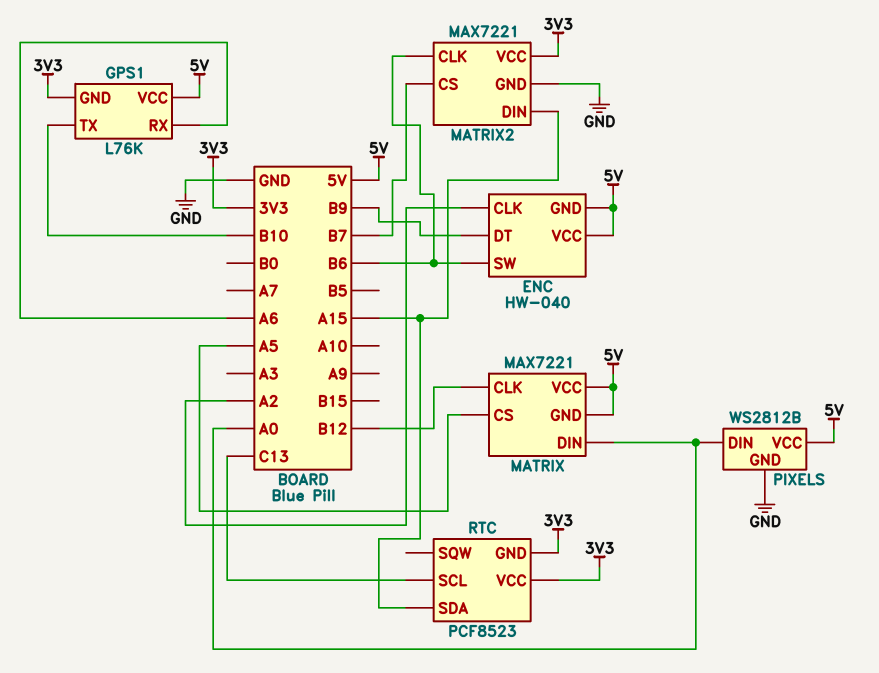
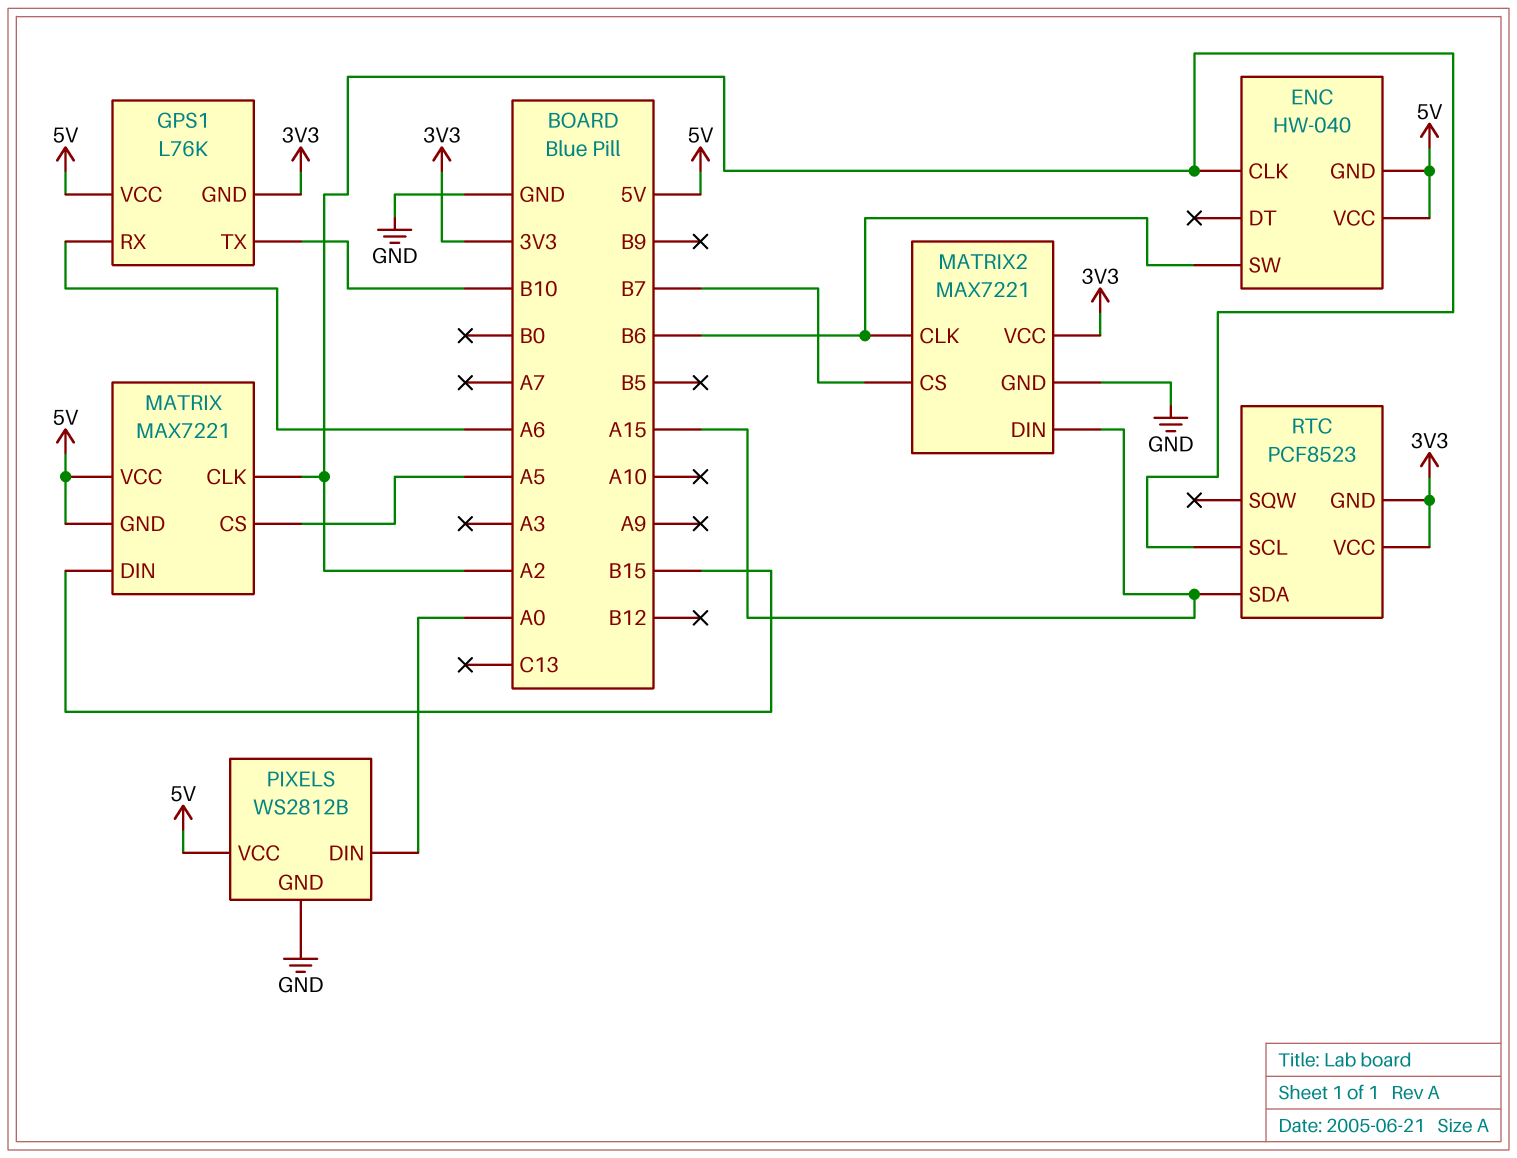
ENC pin DT: B9 -> none
MATRIX pin CLK: B12 -> A2
MATRIX pin DIN: A0 -> B15
RTC pin SCL: C13 -> A2

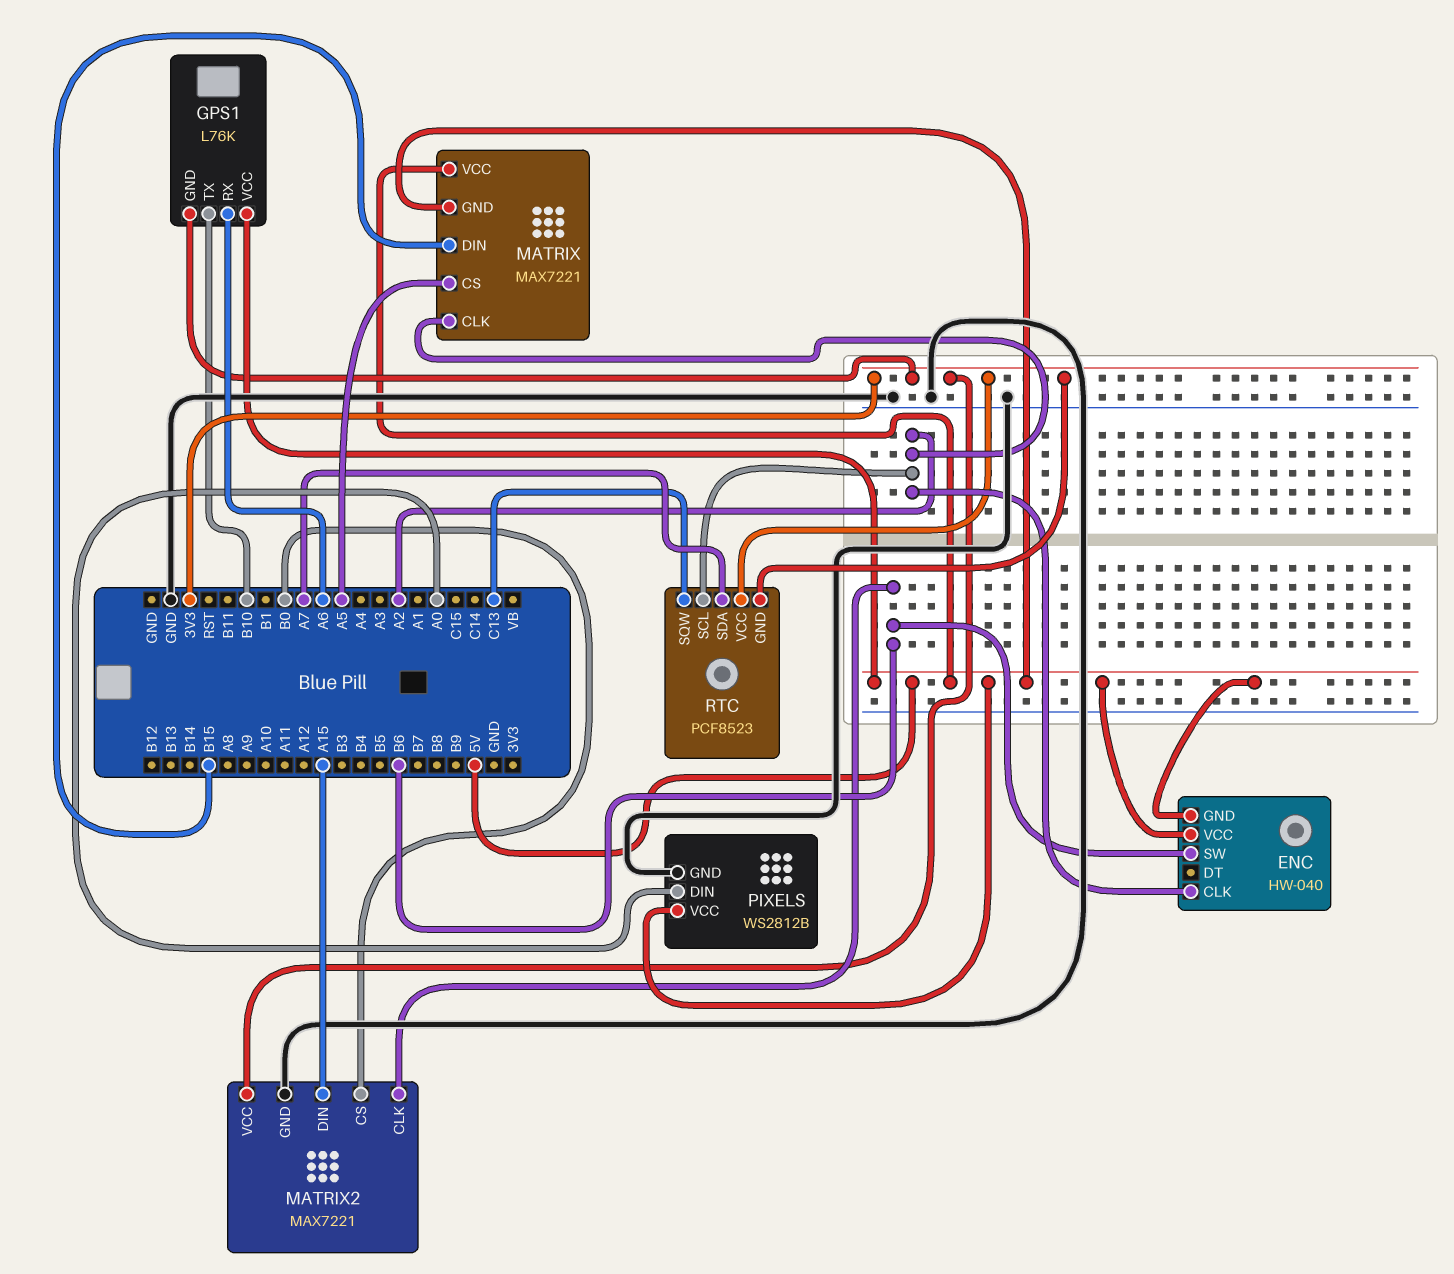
MATRIX2 pin CS: B7 -> B0
RTC pin SDA: A15 -> A7
RTC pin SQW: none -> C13

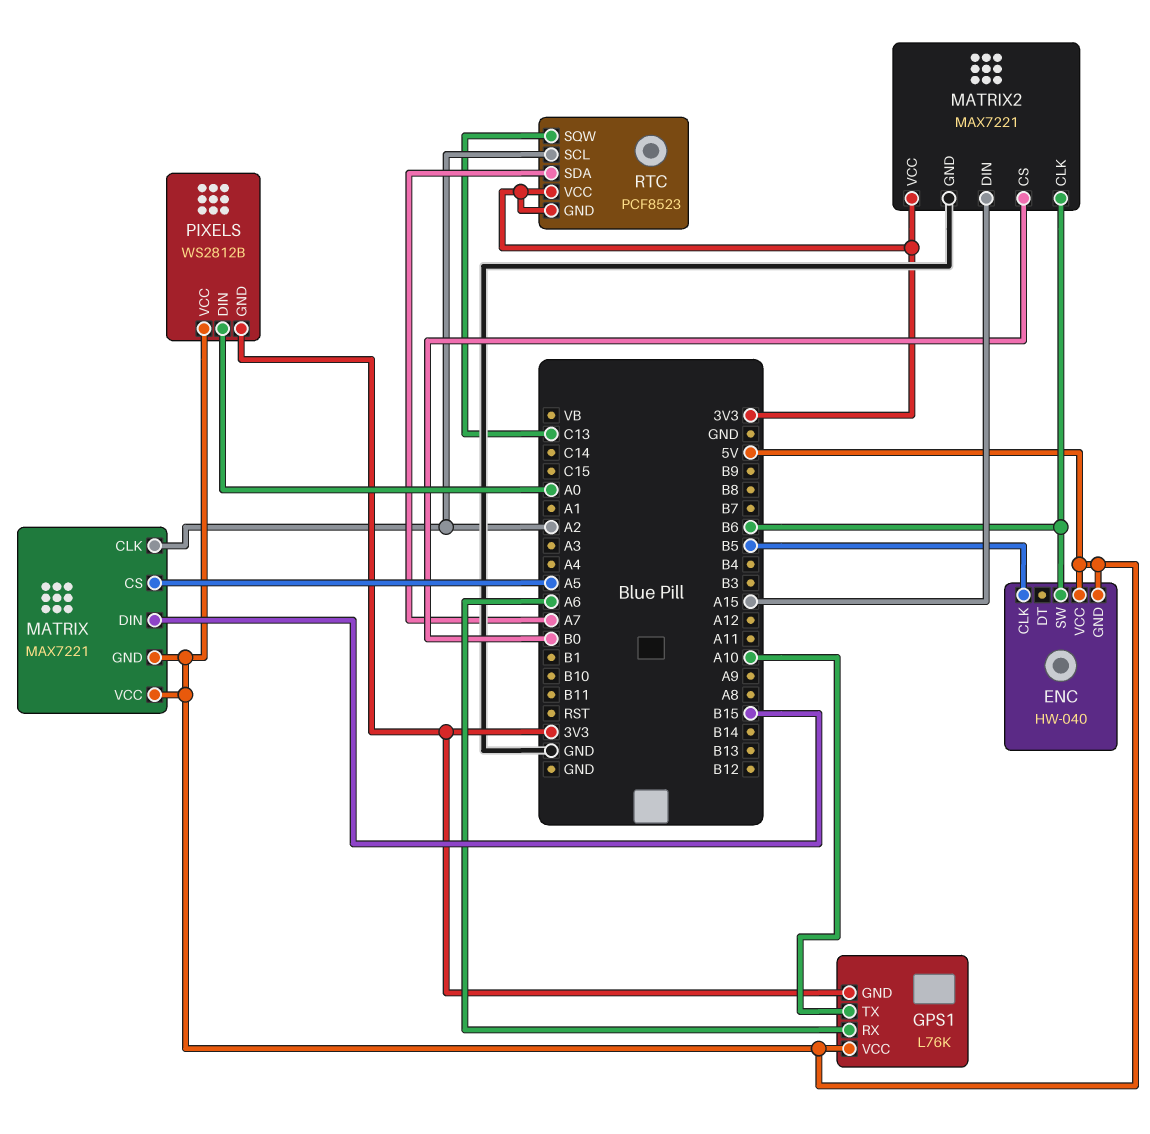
ENC pin CLK: A2 -> B5
GPS1 pin TX: B10 -> A10
PIXELS pin GND: GND -> 3V3

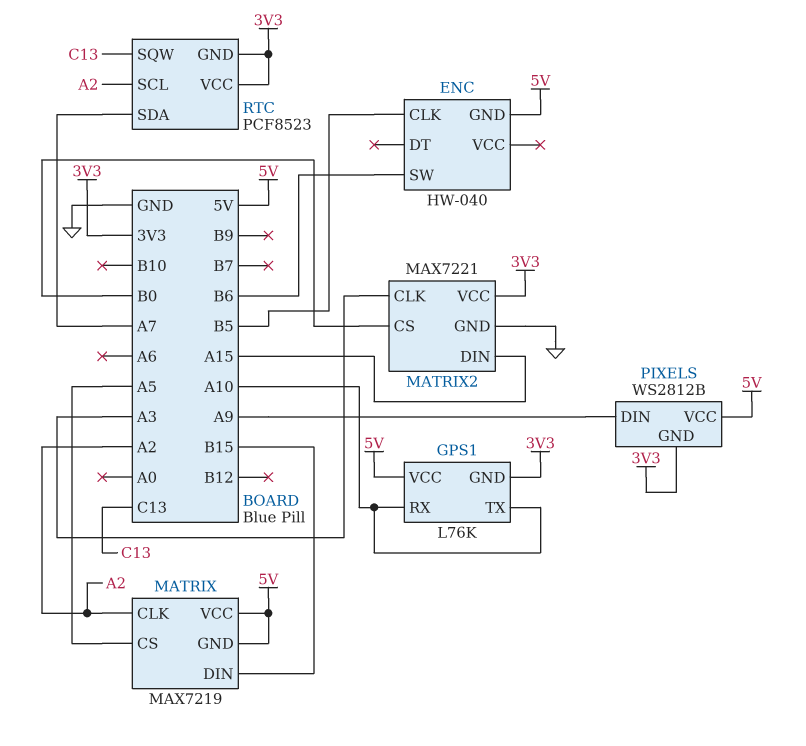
ENC pin VCC: 5V -> none
GPS1 pin RX: A6 -> A10
MATRIX: MAX7221 -> MAX7219
MATRIX2 pin CLK: B6 -> A3
PIXELS pin DIN: A0 -> A9

